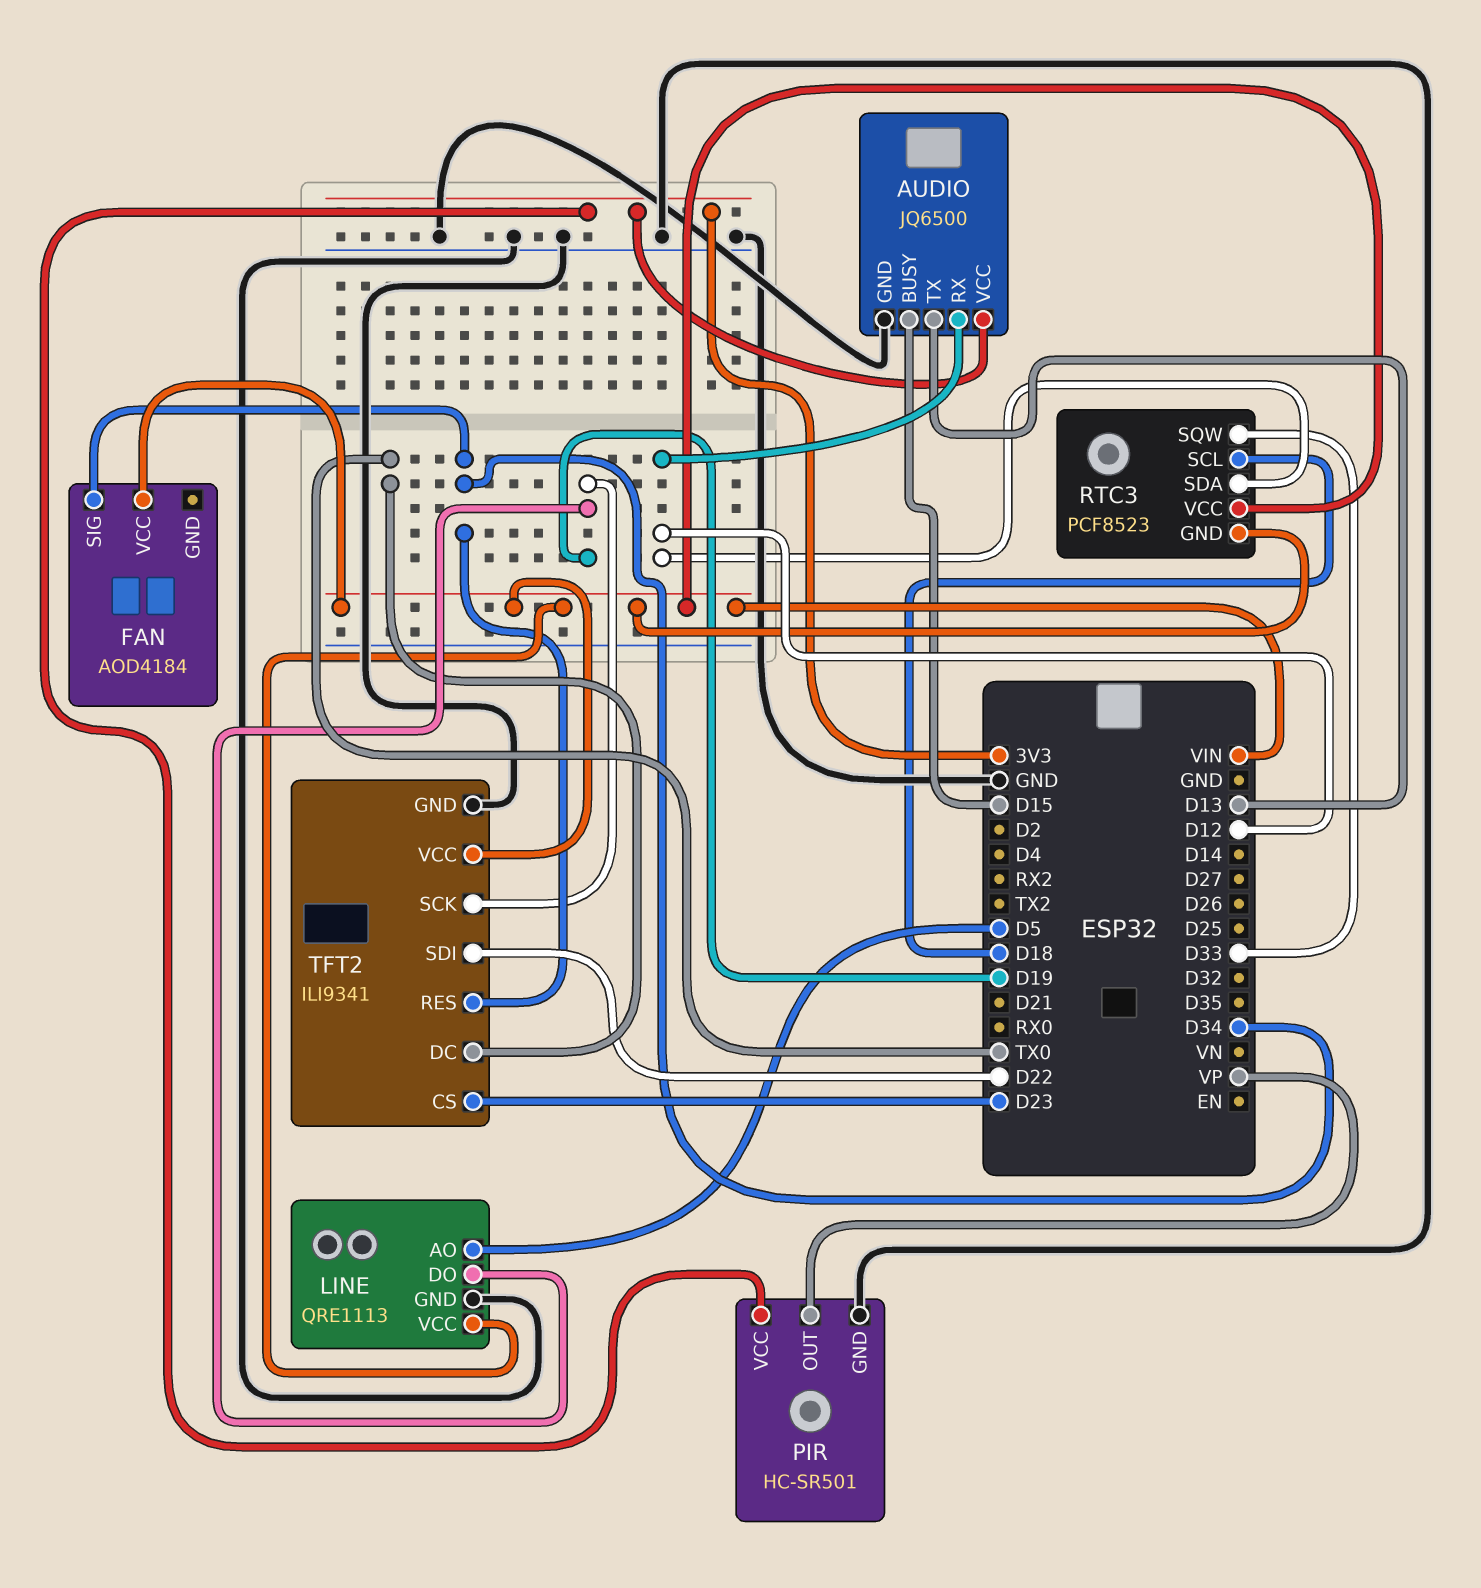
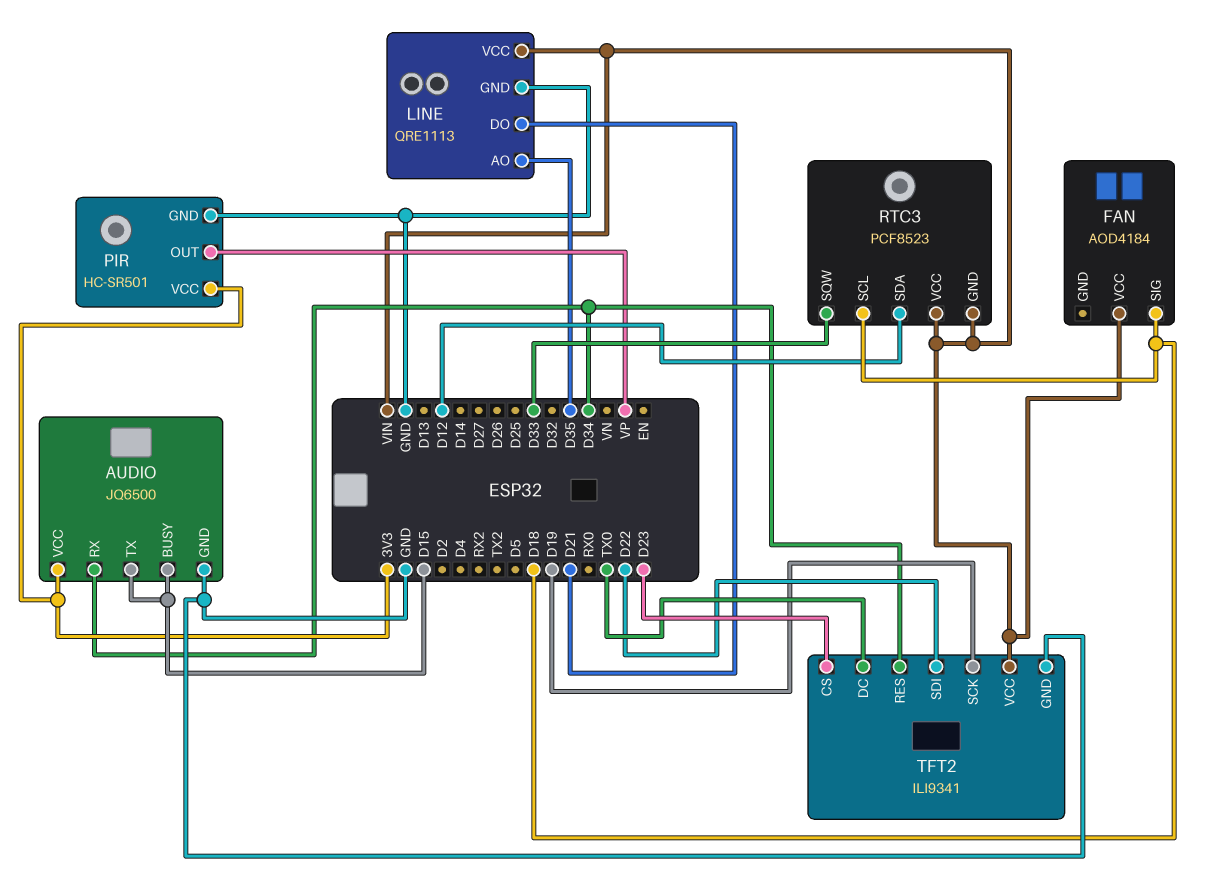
AUDIO pin RX: D12 -> D34
AUDIO pin TX: D13 -> D15
FAN pin SIG: D34 -> D18
LINE pin AO: D5 -> D35
LINE pin DO: D19 -> D21

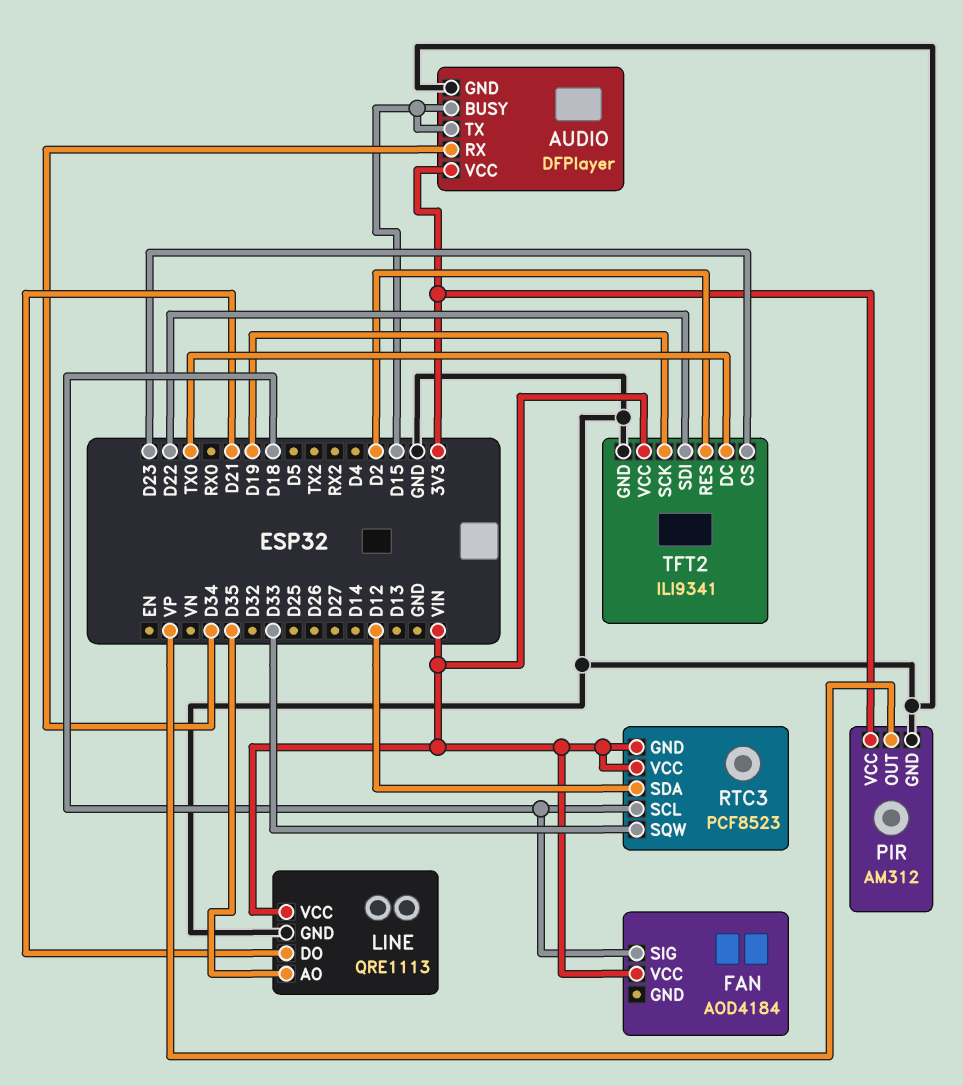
AUDIO: JQ6500 -> DFPlayer
PIR: HC-SR501 -> AM312
TFT2 pin RES: D34 -> D2

